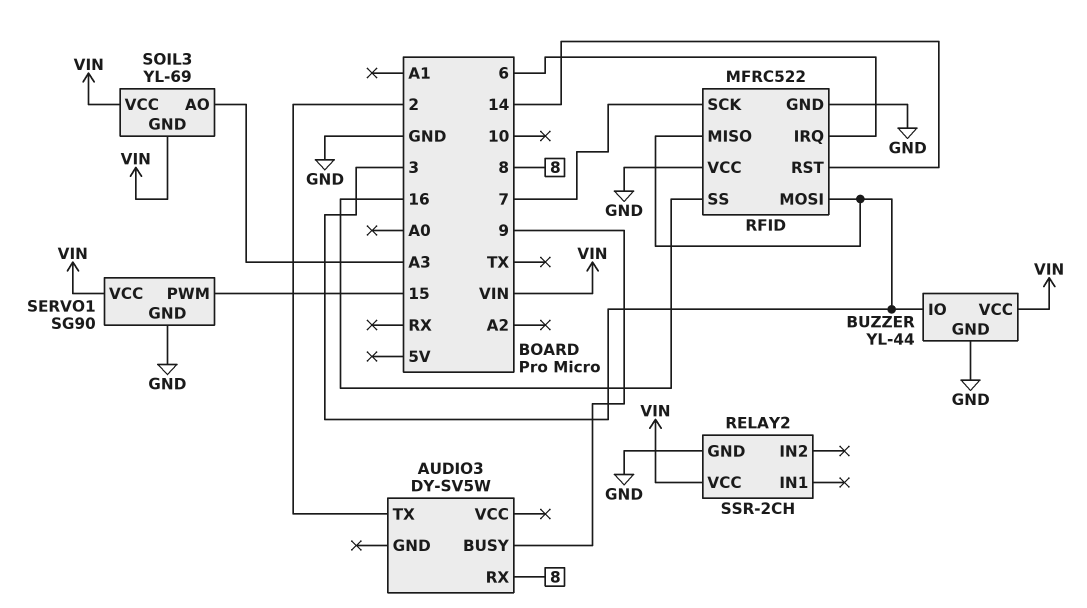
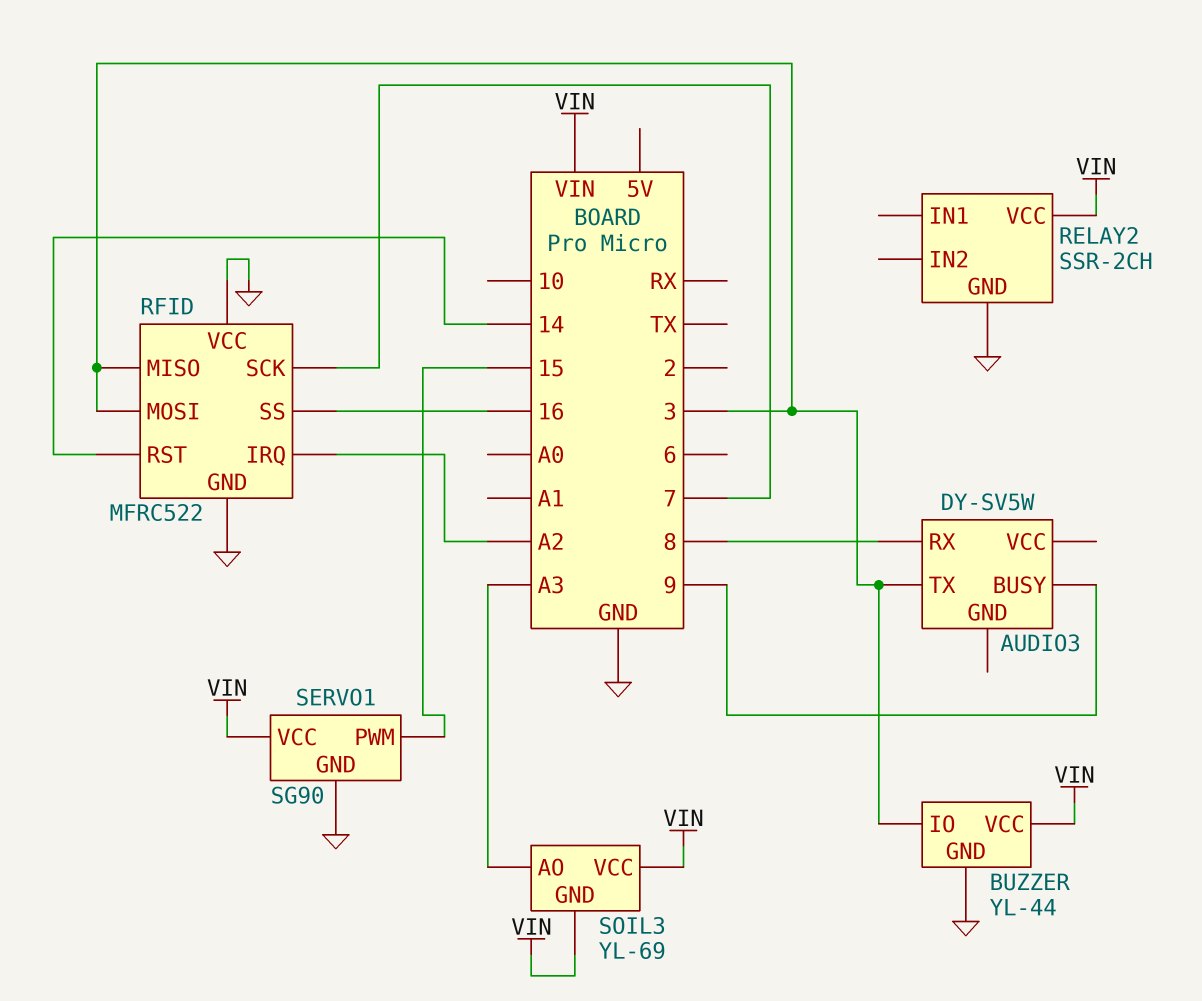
AUDIO3 pin TX: 2 -> 3
RFID pin IRQ: 6 -> A2

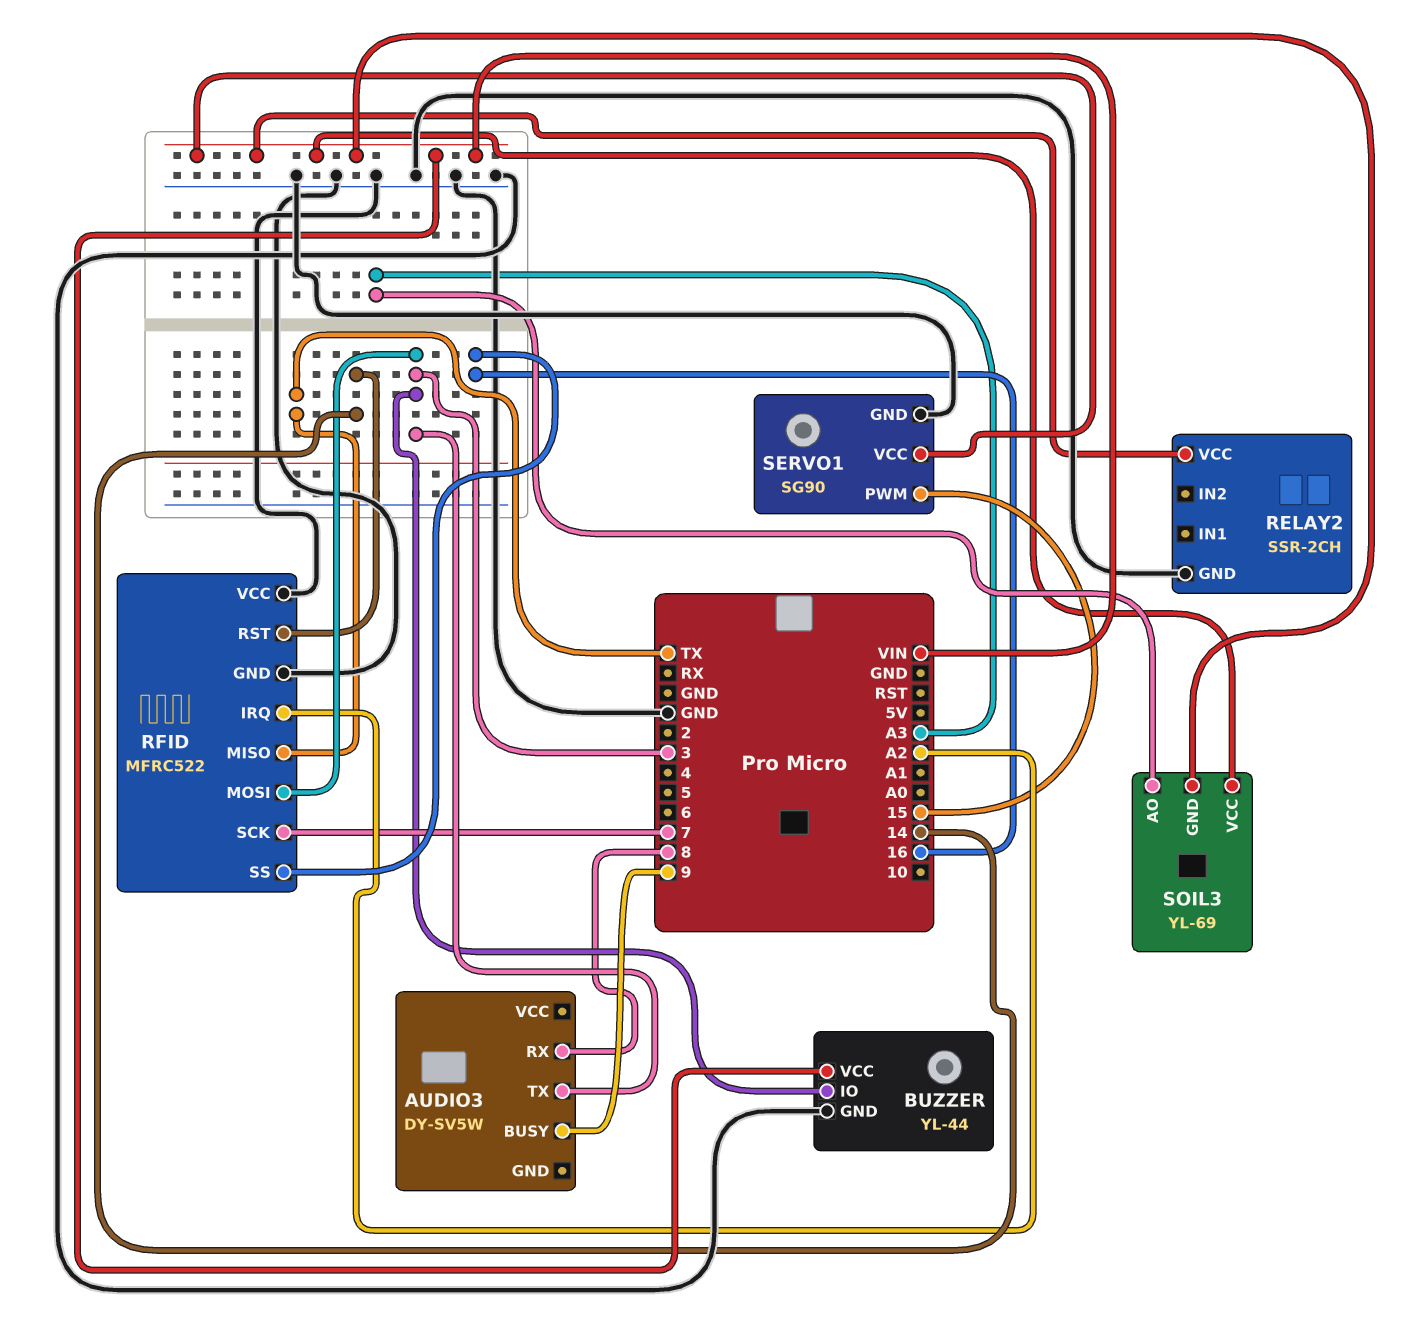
RFID pin MISO: 3 -> TX

